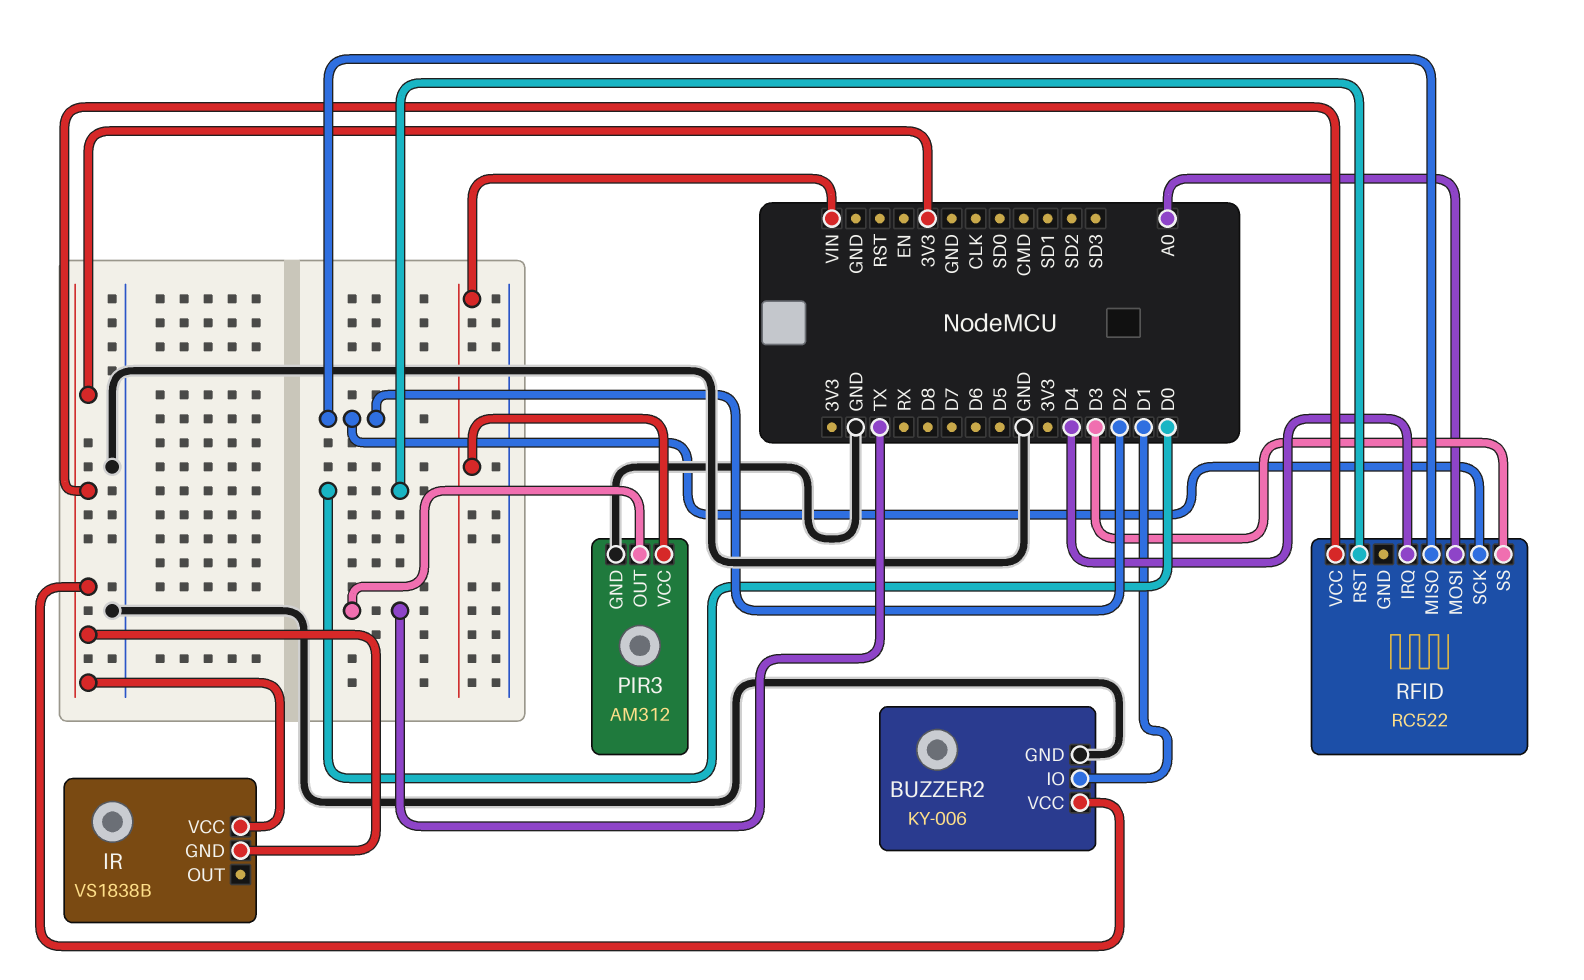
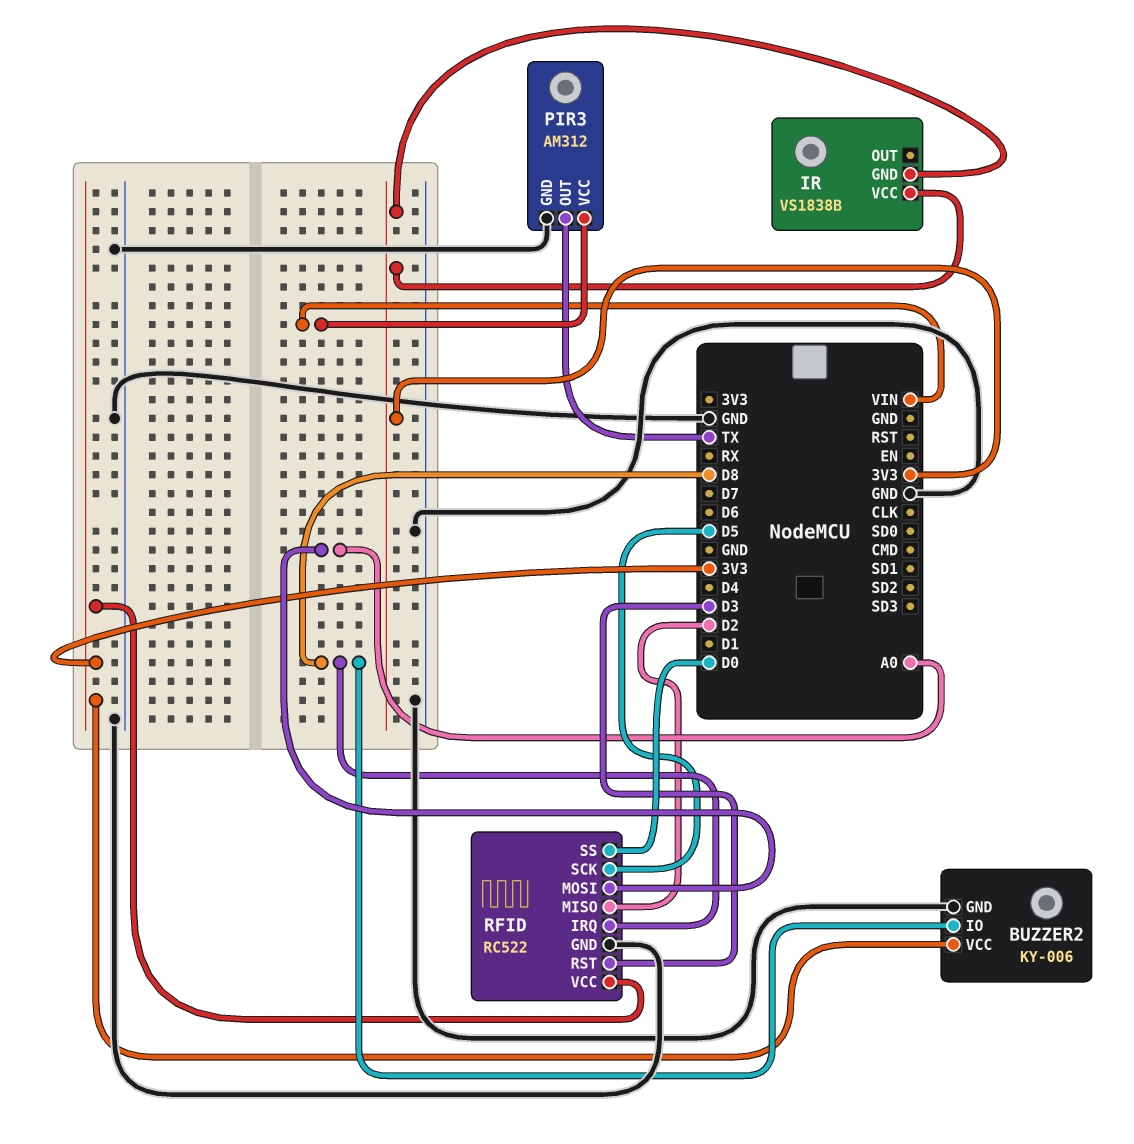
BUZZER2 pin IO: D1 -> D8
RFID pin GND: none -> GND
RFID pin IRQ: D4 -> D8
RFID pin RST: D0 -> D3
RFID pin SCK: D2 -> D5
RFID pin SS: D3 -> D0

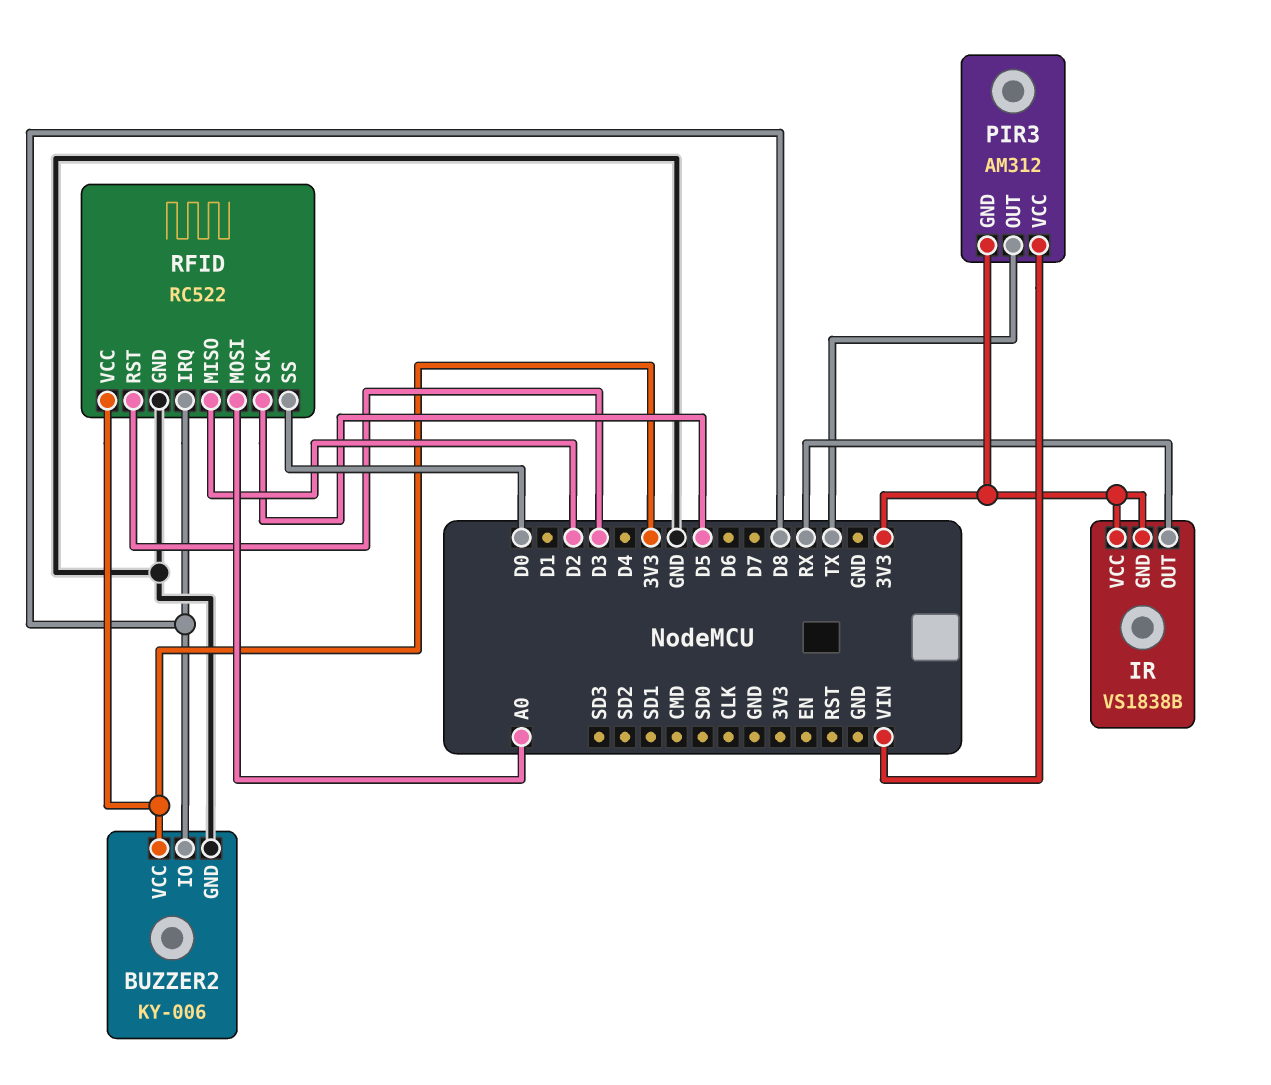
IR pin OUT: none -> RX
PIR3 pin GND: GND -> 3V3

